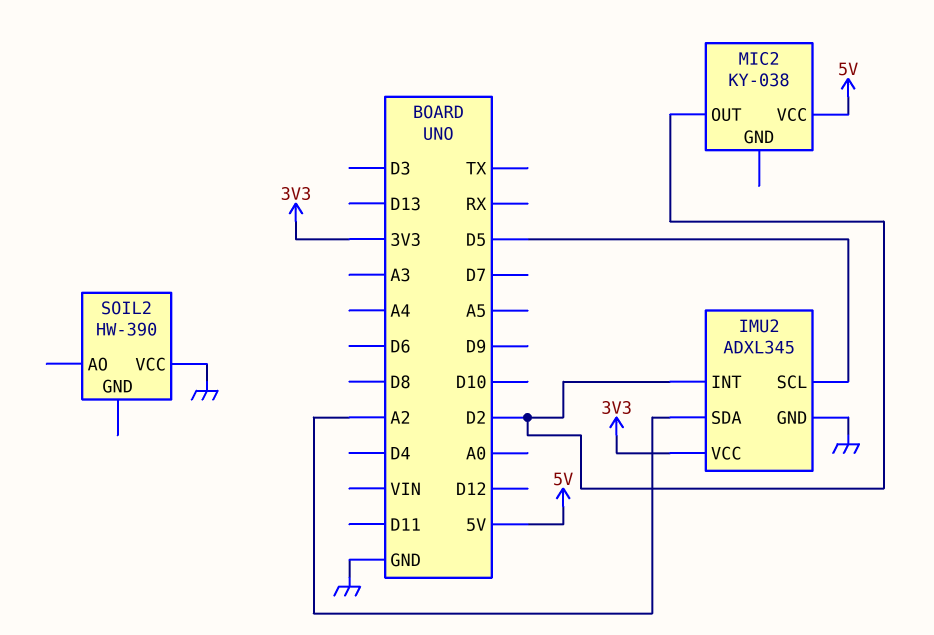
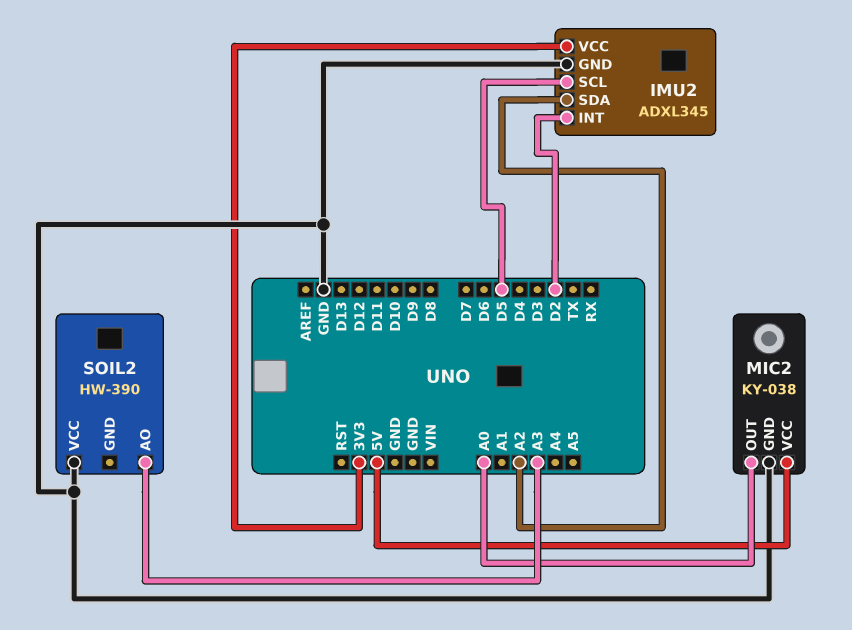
MIC2 pin GND: none -> GND
MIC2 pin OUT: D2 -> A0
SOIL2 pin AO: none -> A3

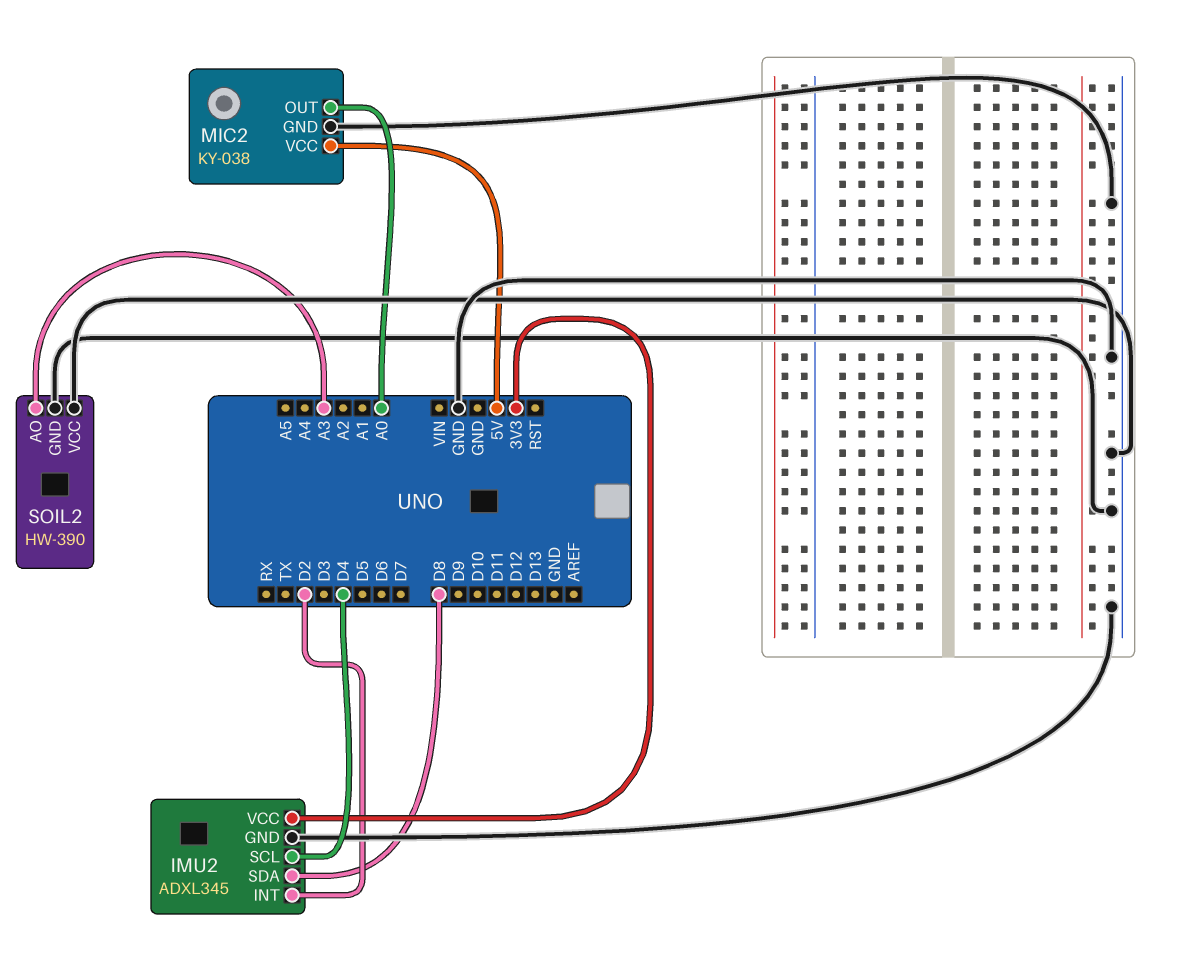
IMU2 pin SCL: D5 -> D4
IMU2 pin SDA: A2 -> D8
SOIL2 pin GND: none -> GND

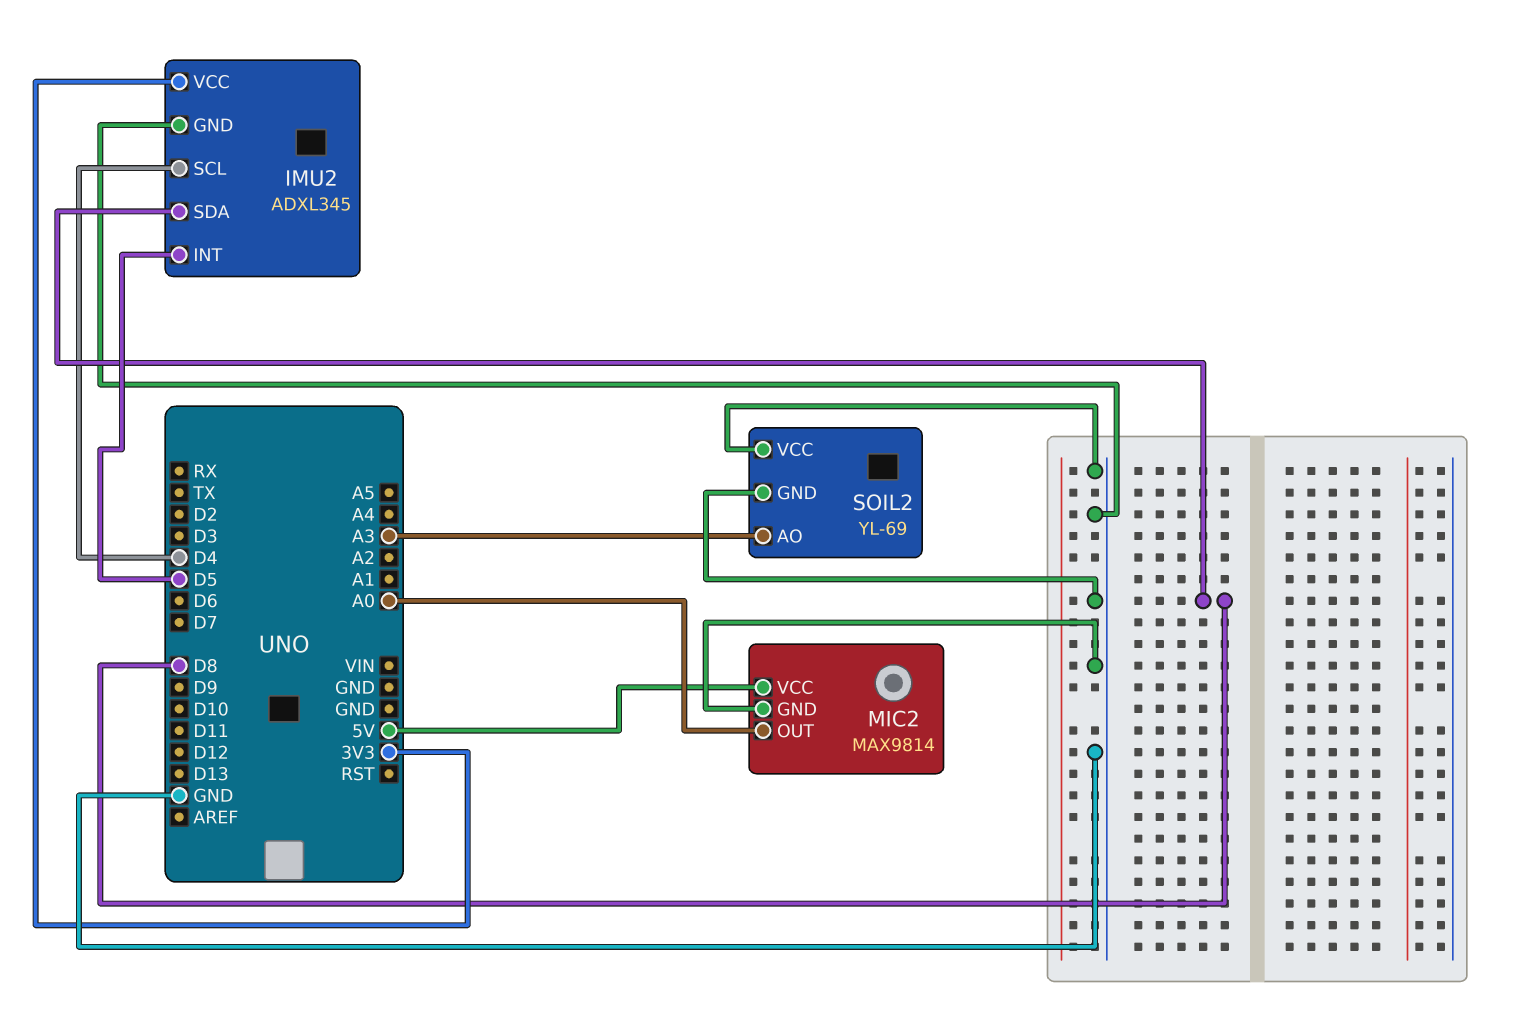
IMU2 pin INT: D2 -> D5
MIC2: KY-038 -> MAX9814
SOIL2: HW-390 -> YL-69

